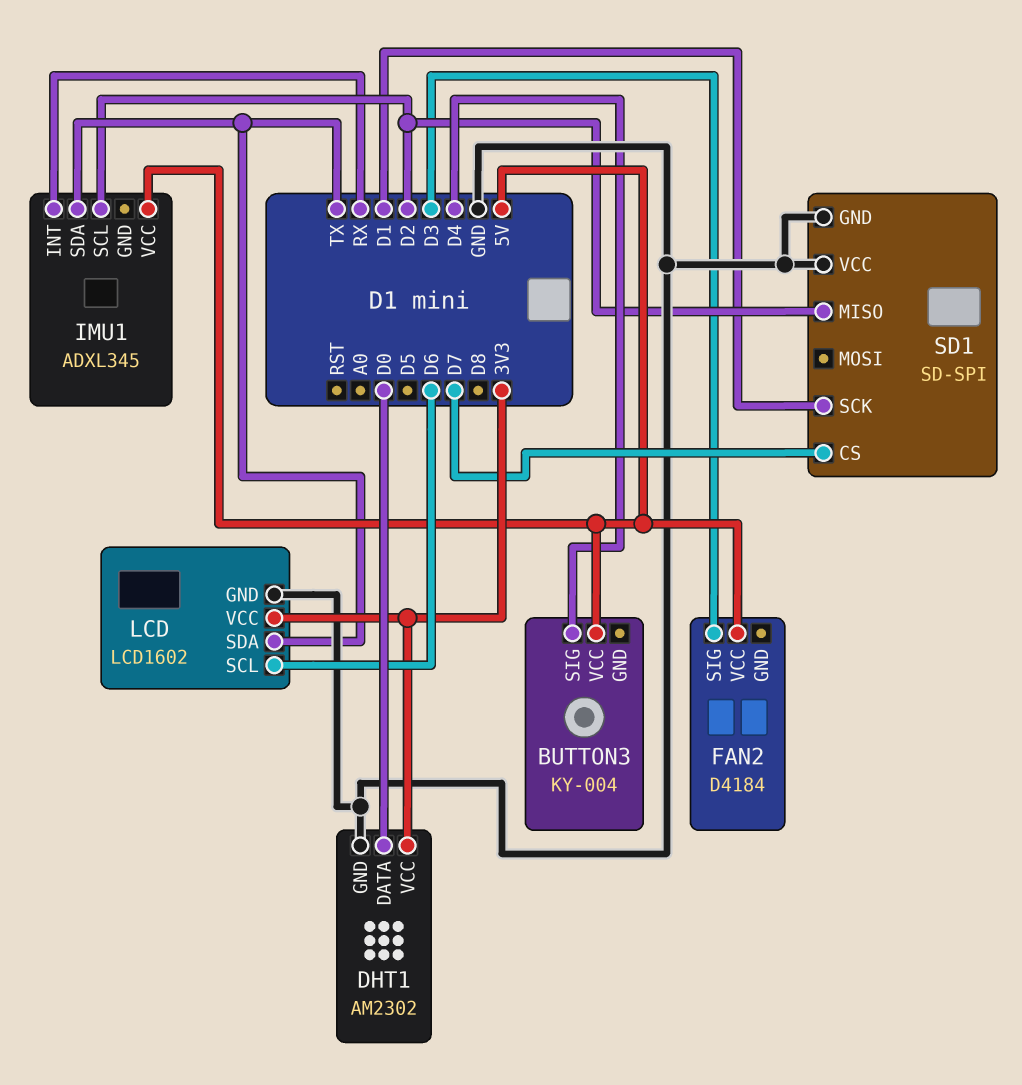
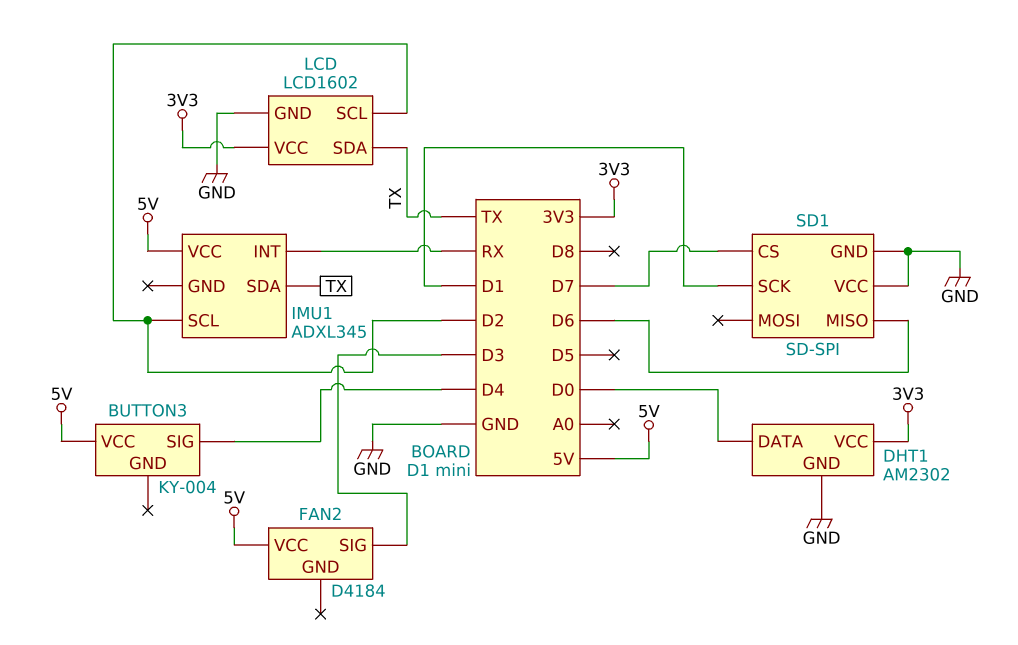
LCD pin SCL: D6 -> D2
SD1 pin MISO: D2 -> D6

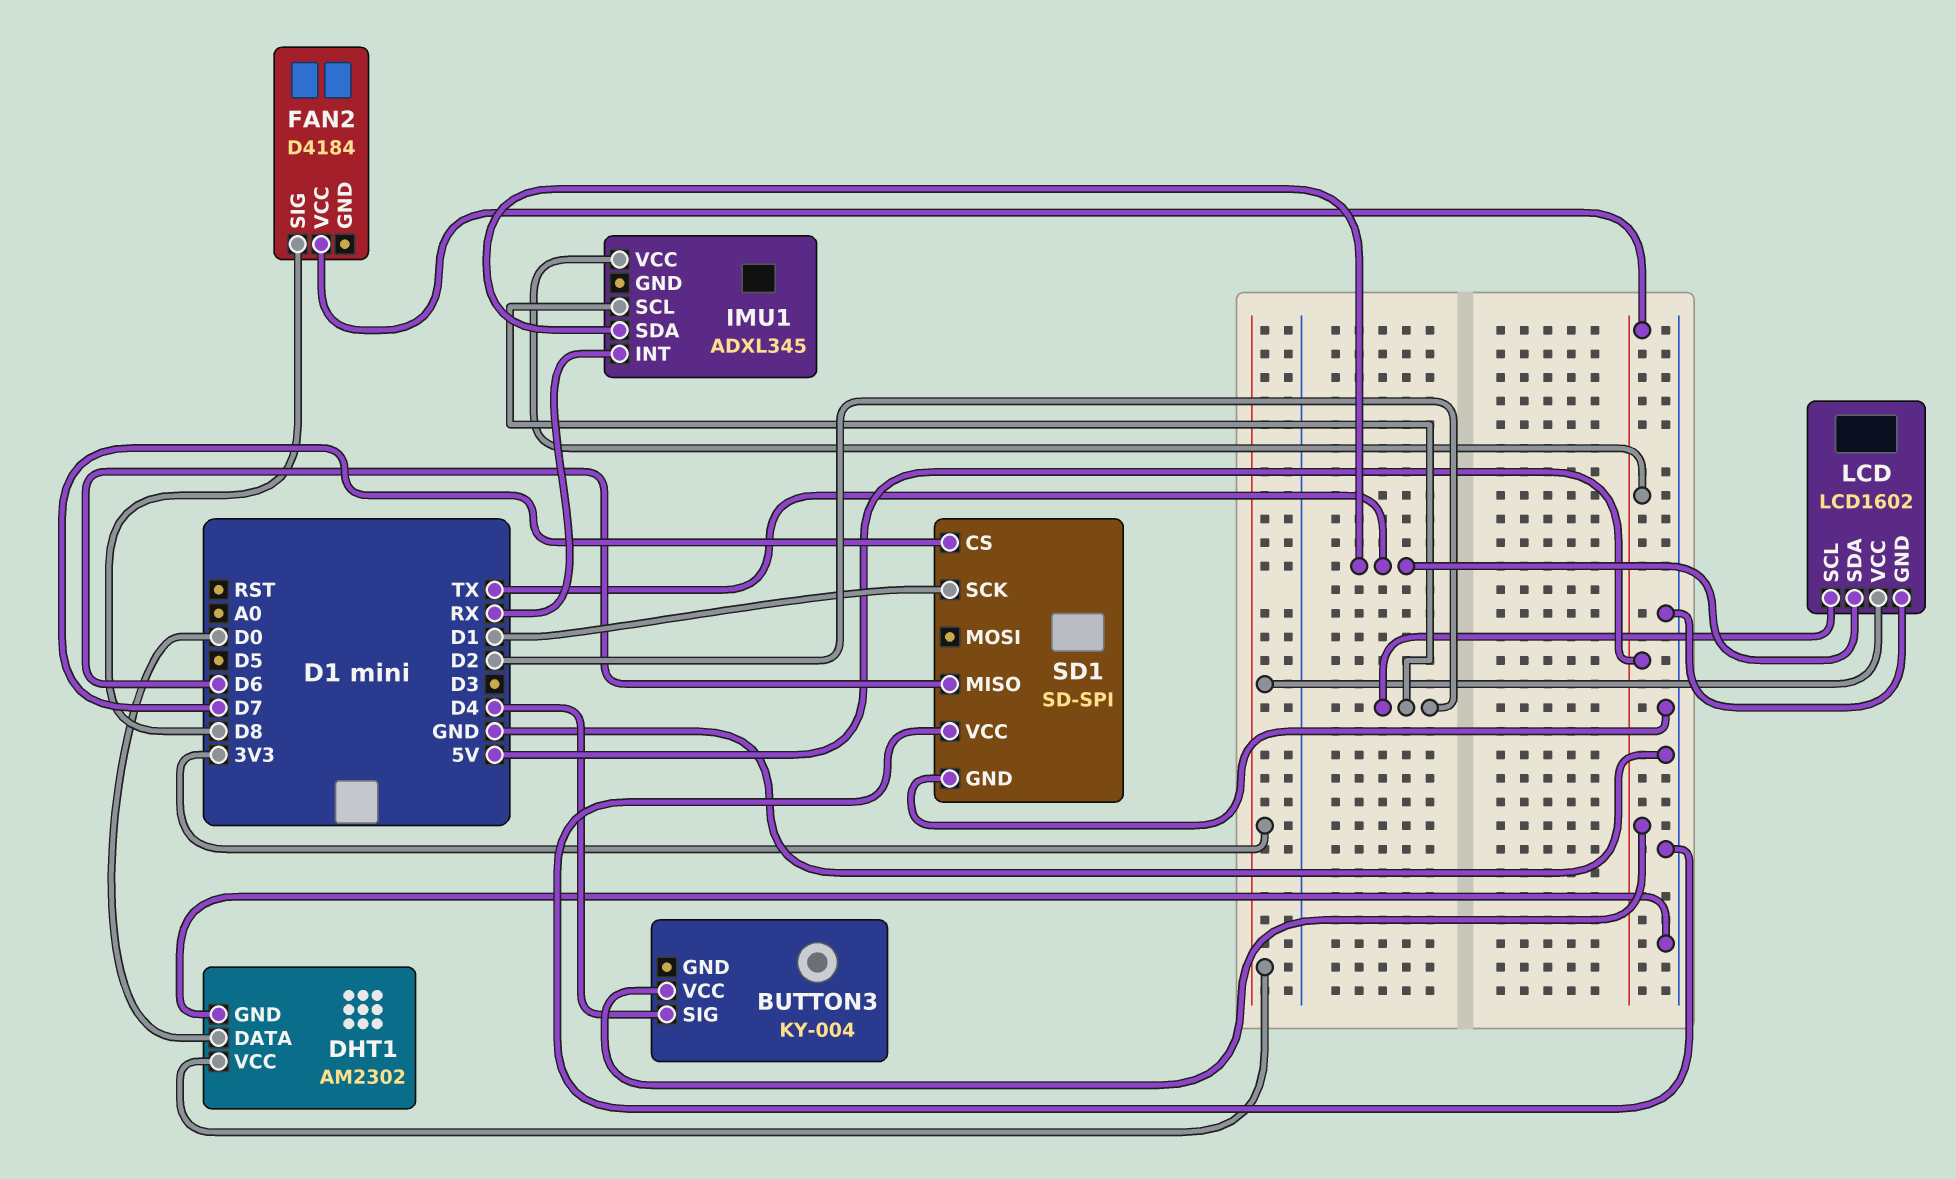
FAN2 pin SIG: D3 -> D8

